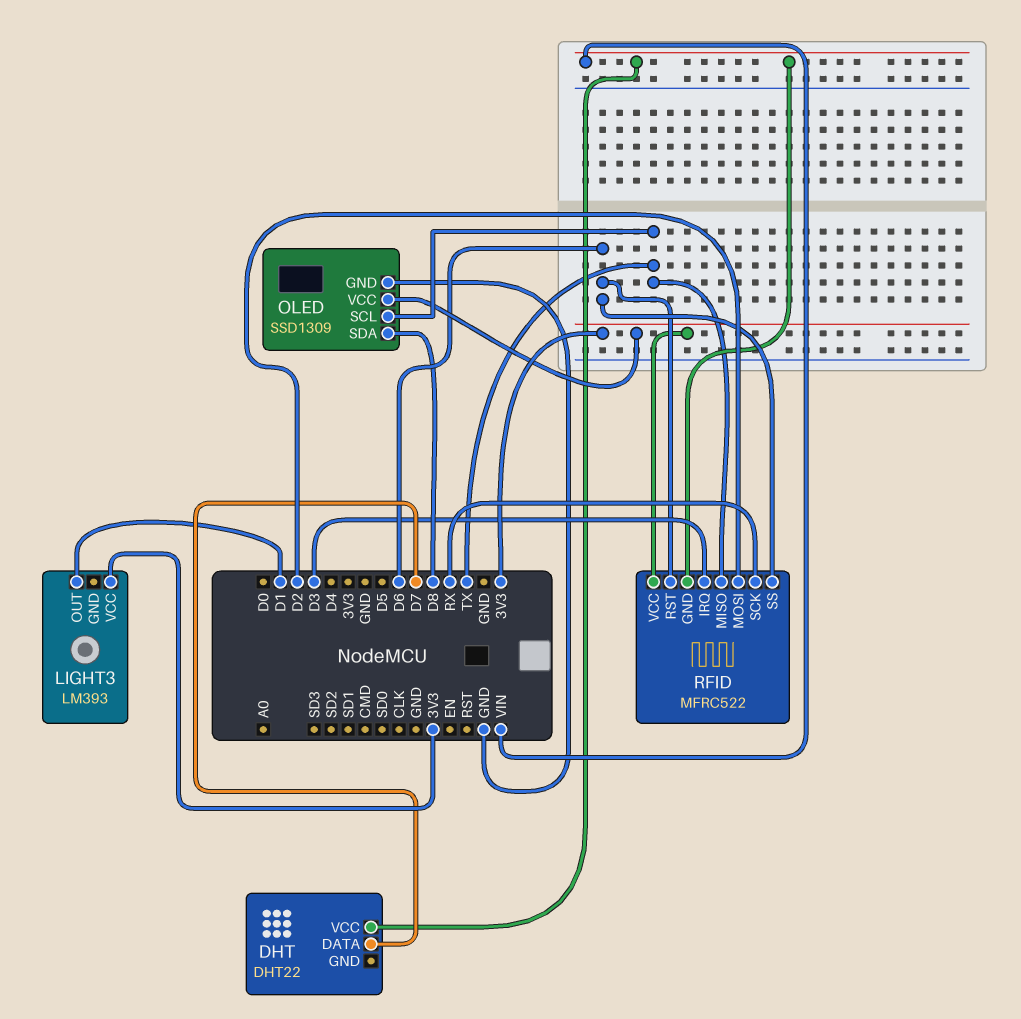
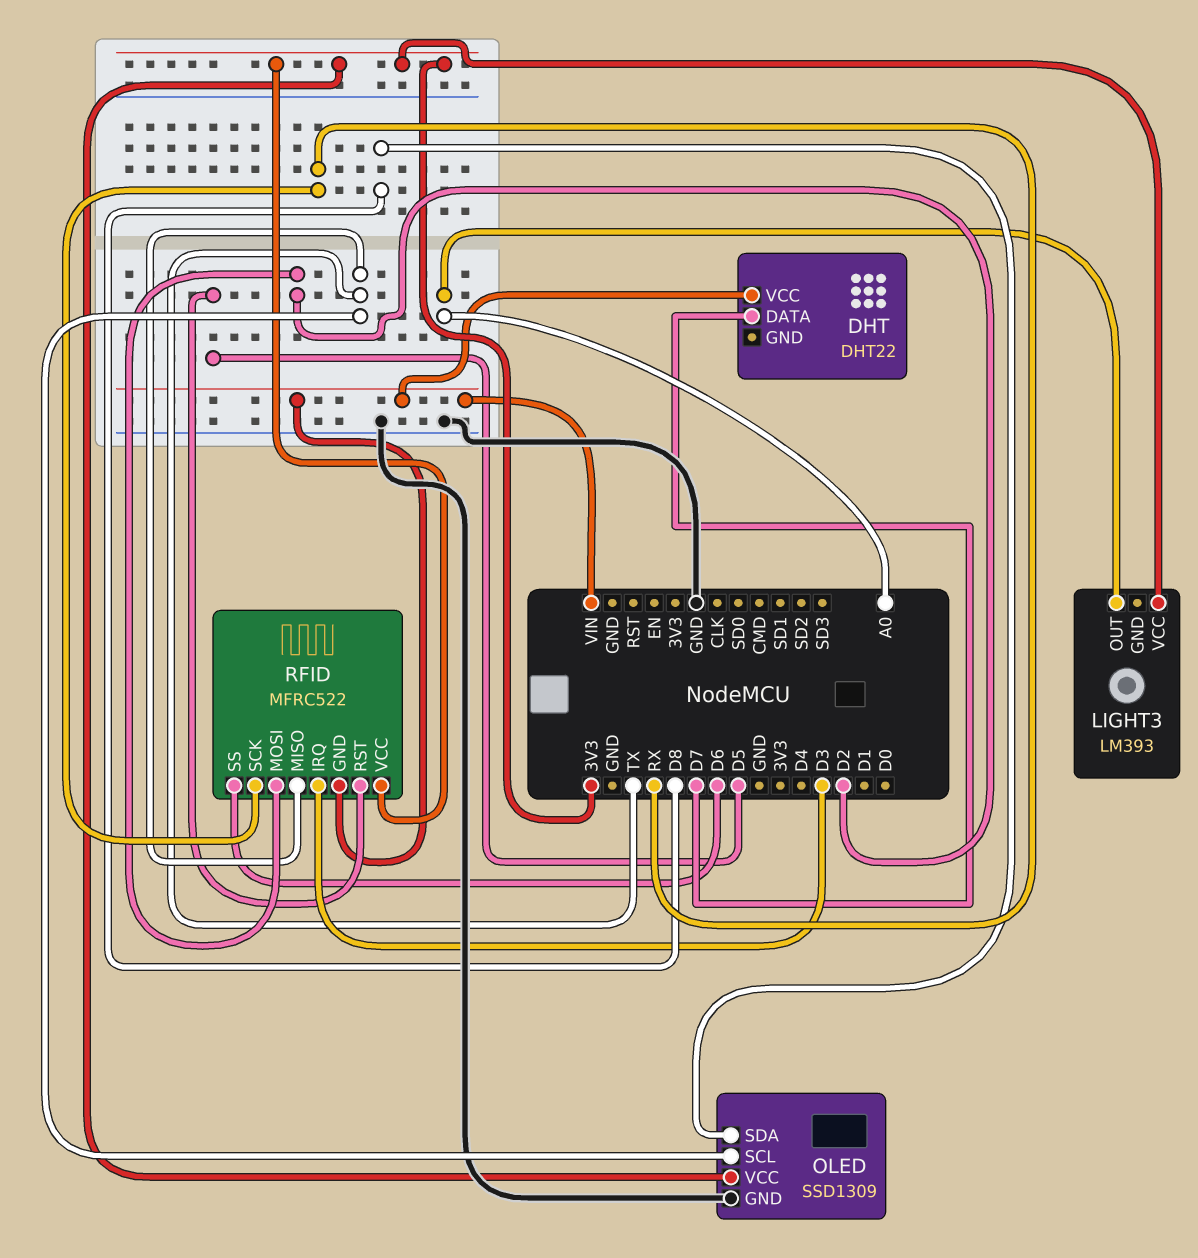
LIGHT3 pin OUT: D1 -> A0
RFID pin RST: D6 -> D5

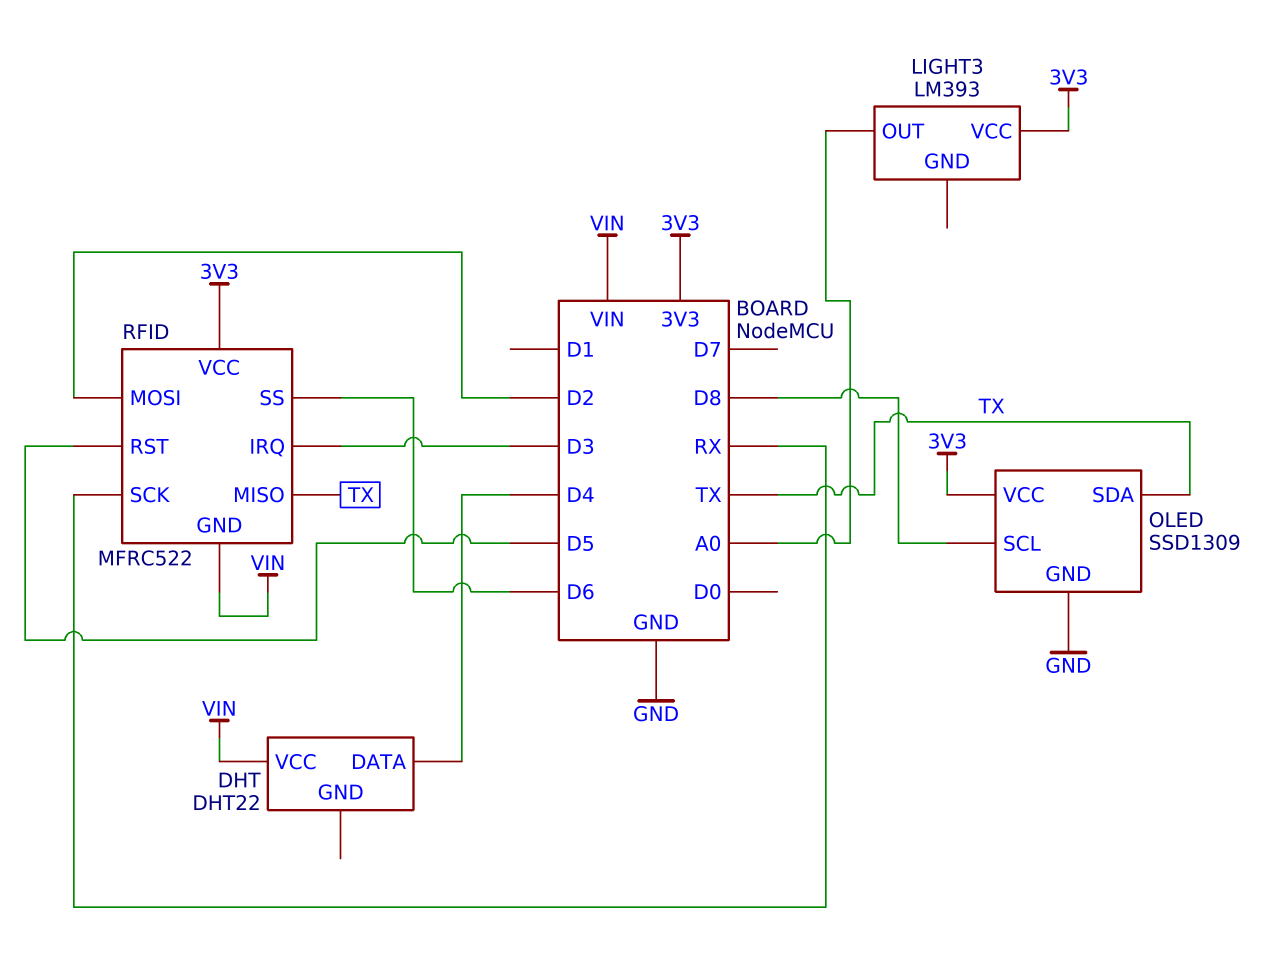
DHT pin DATA: D7 -> D4
OLED pin SCL: TX -> D8
OLED pin SDA: D8 -> TX

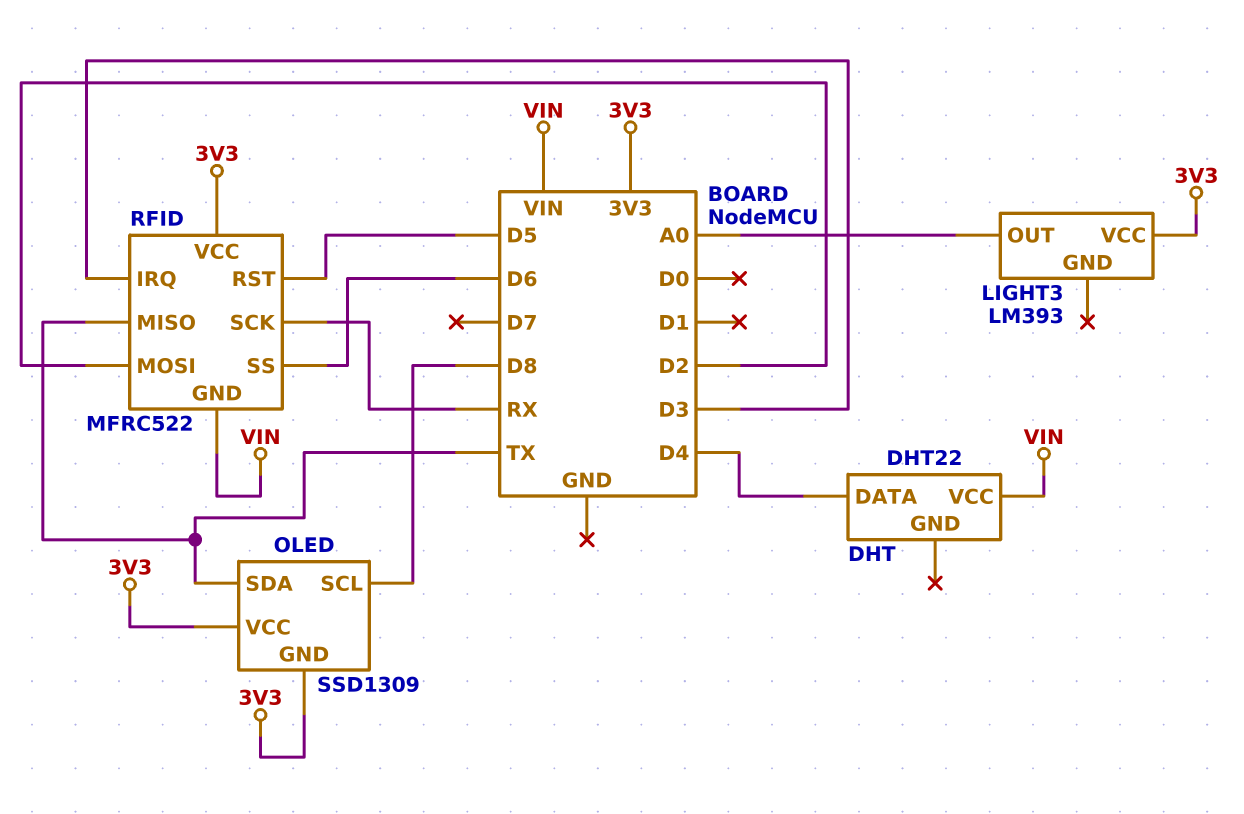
OLED pin GND: GND -> 3V3

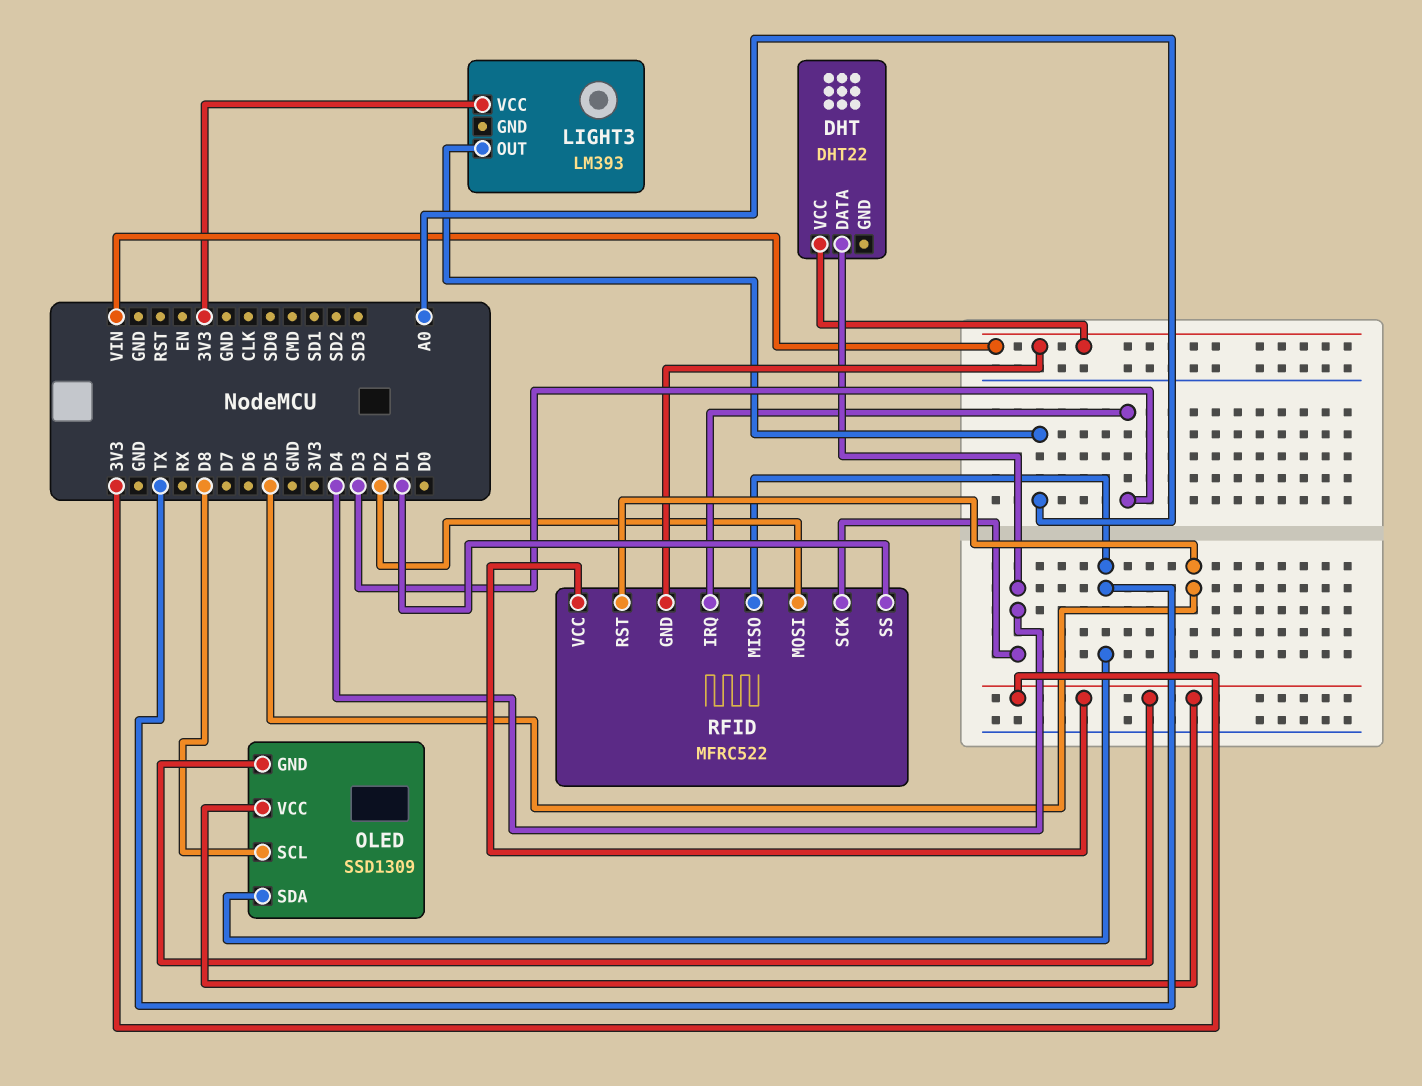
RFID pin SCK: RX -> D4
RFID pin SS: D6 -> D1

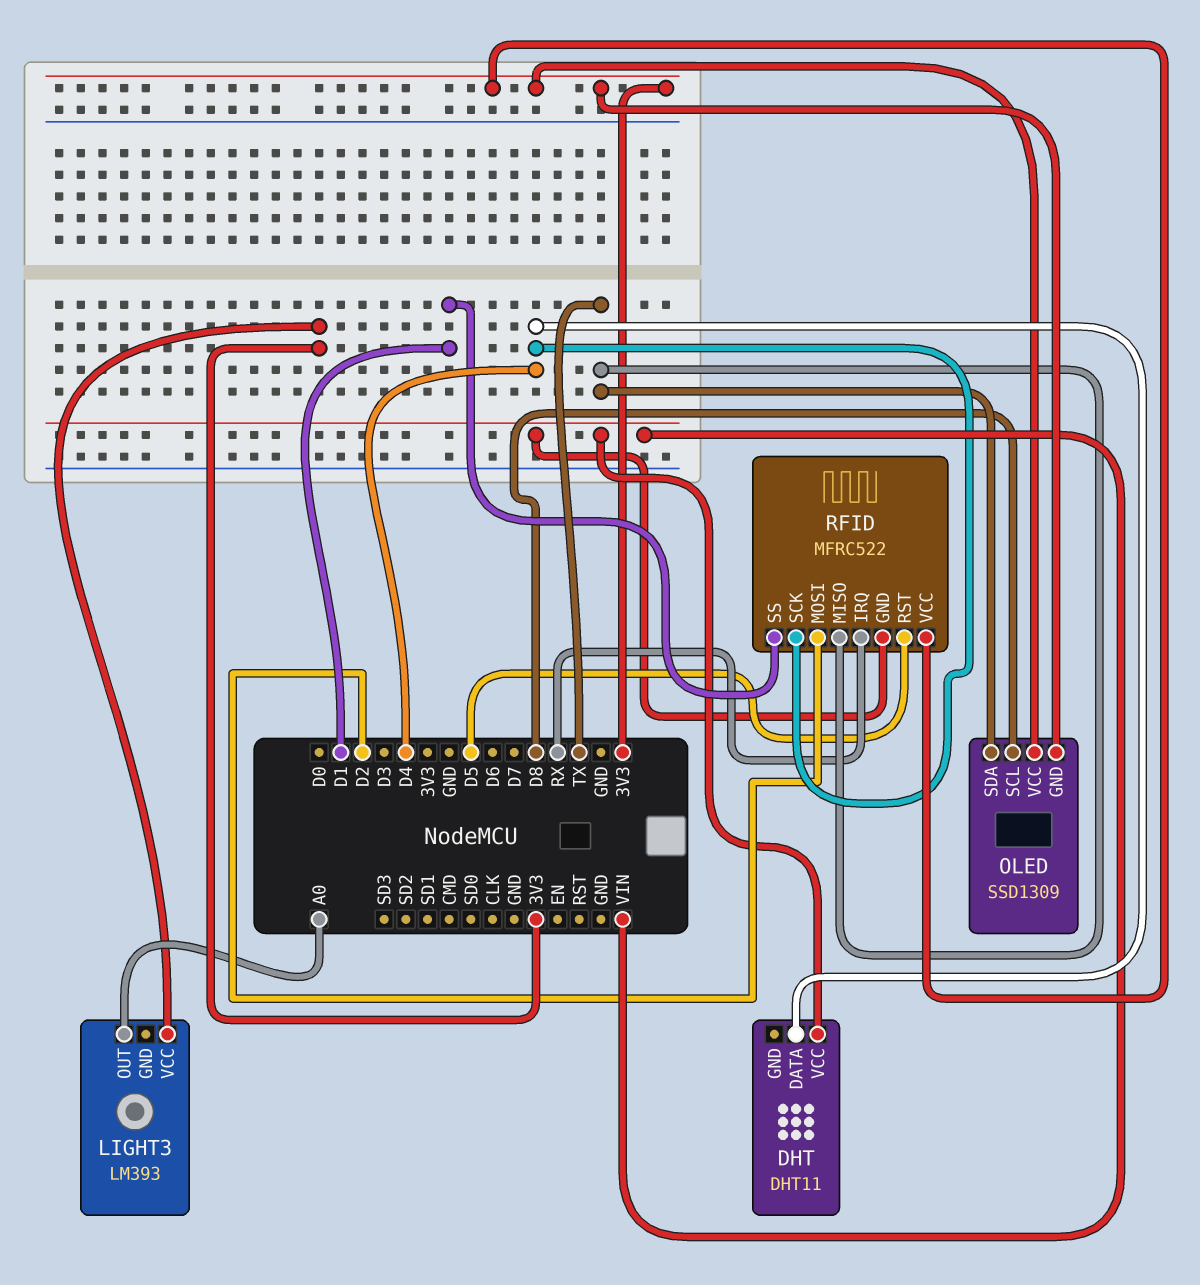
DHT: DHT22 -> DHT11
RFID pin IRQ: D3 -> RX

